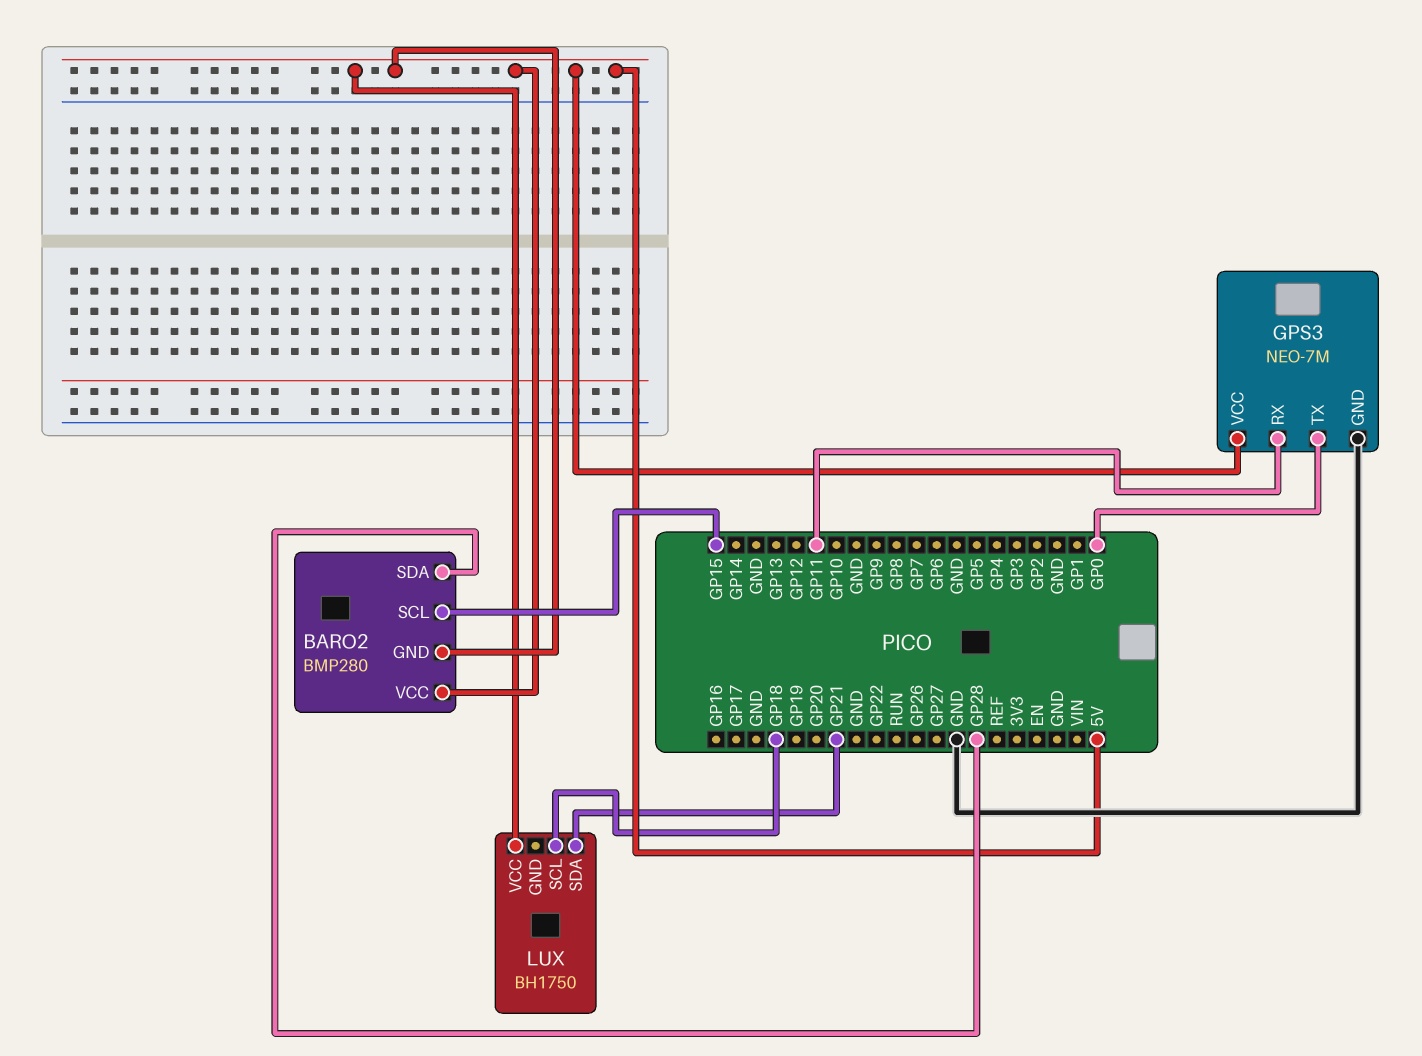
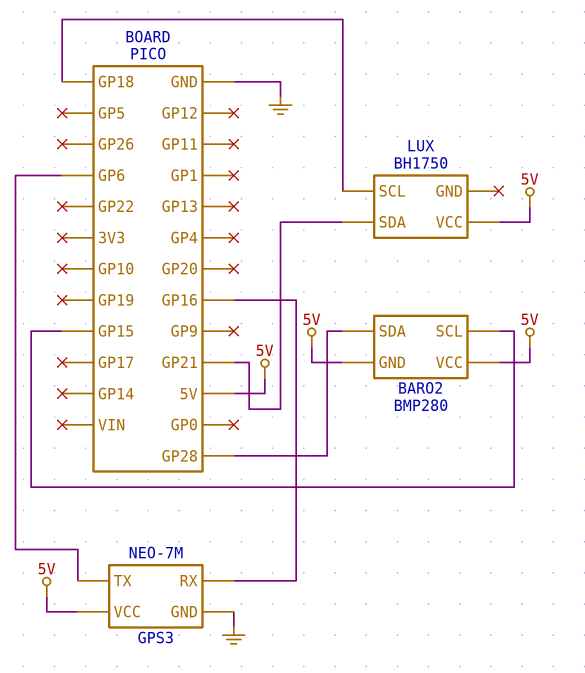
GPS3 pin RX: GP11 -> GP16
GPS3 pin TX: GP0 -> GP6

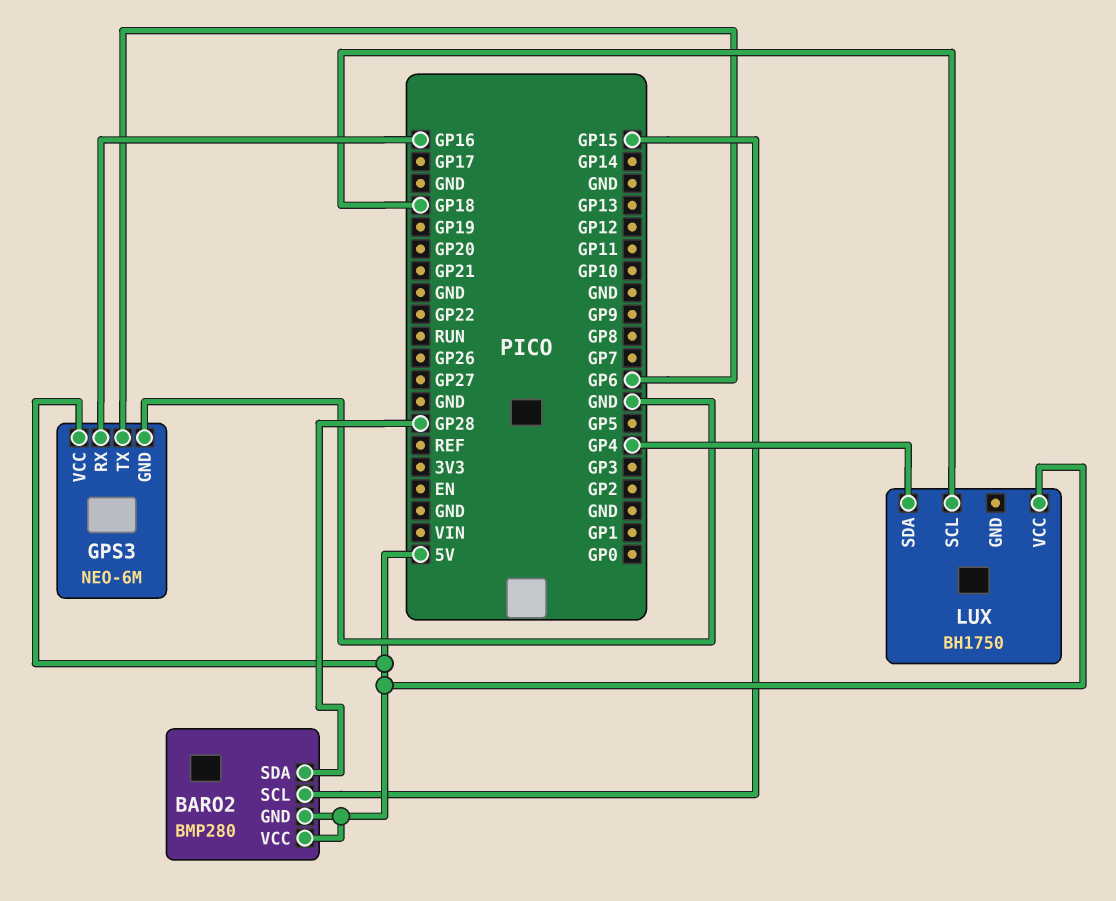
GPS3: NEO-7M -> NEO-6M
LUX pin SDA: GP21 -> GP4

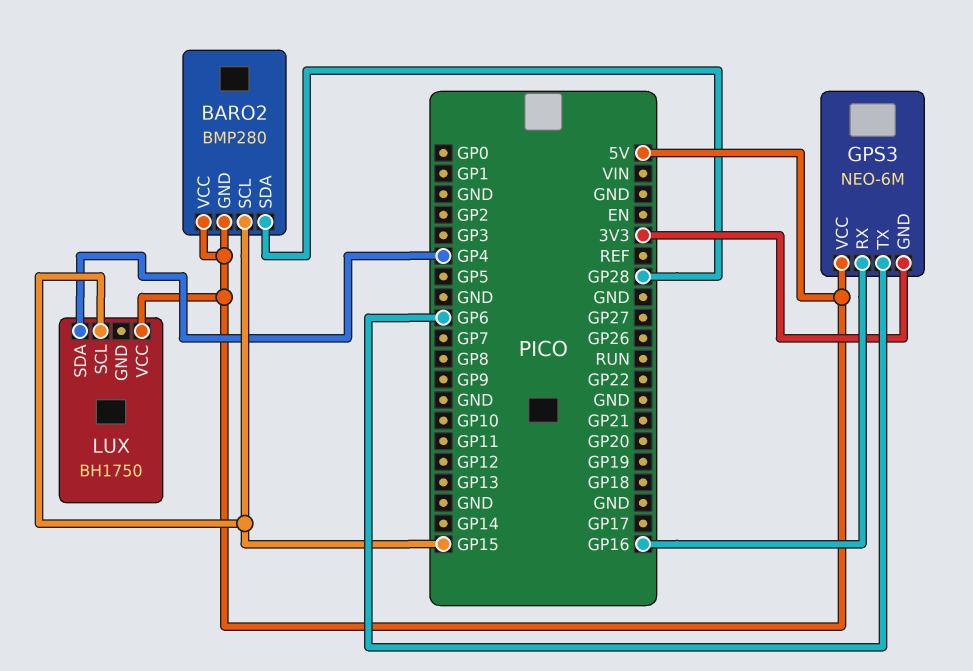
GPS3 pin GND: GND -> 3V3
LUX pin SCL: GP18 -> GP15

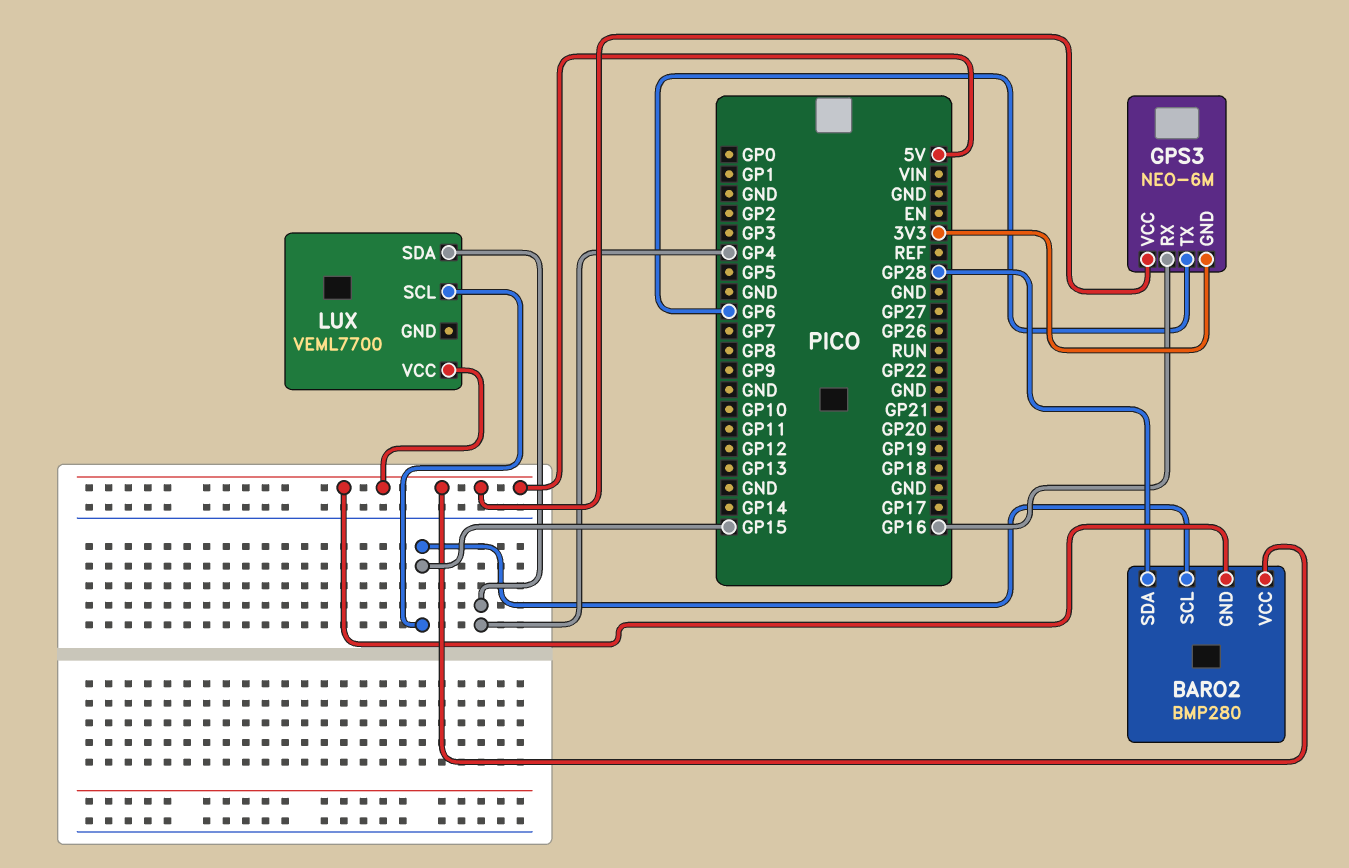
LUX: BH1750 -> VEML7700

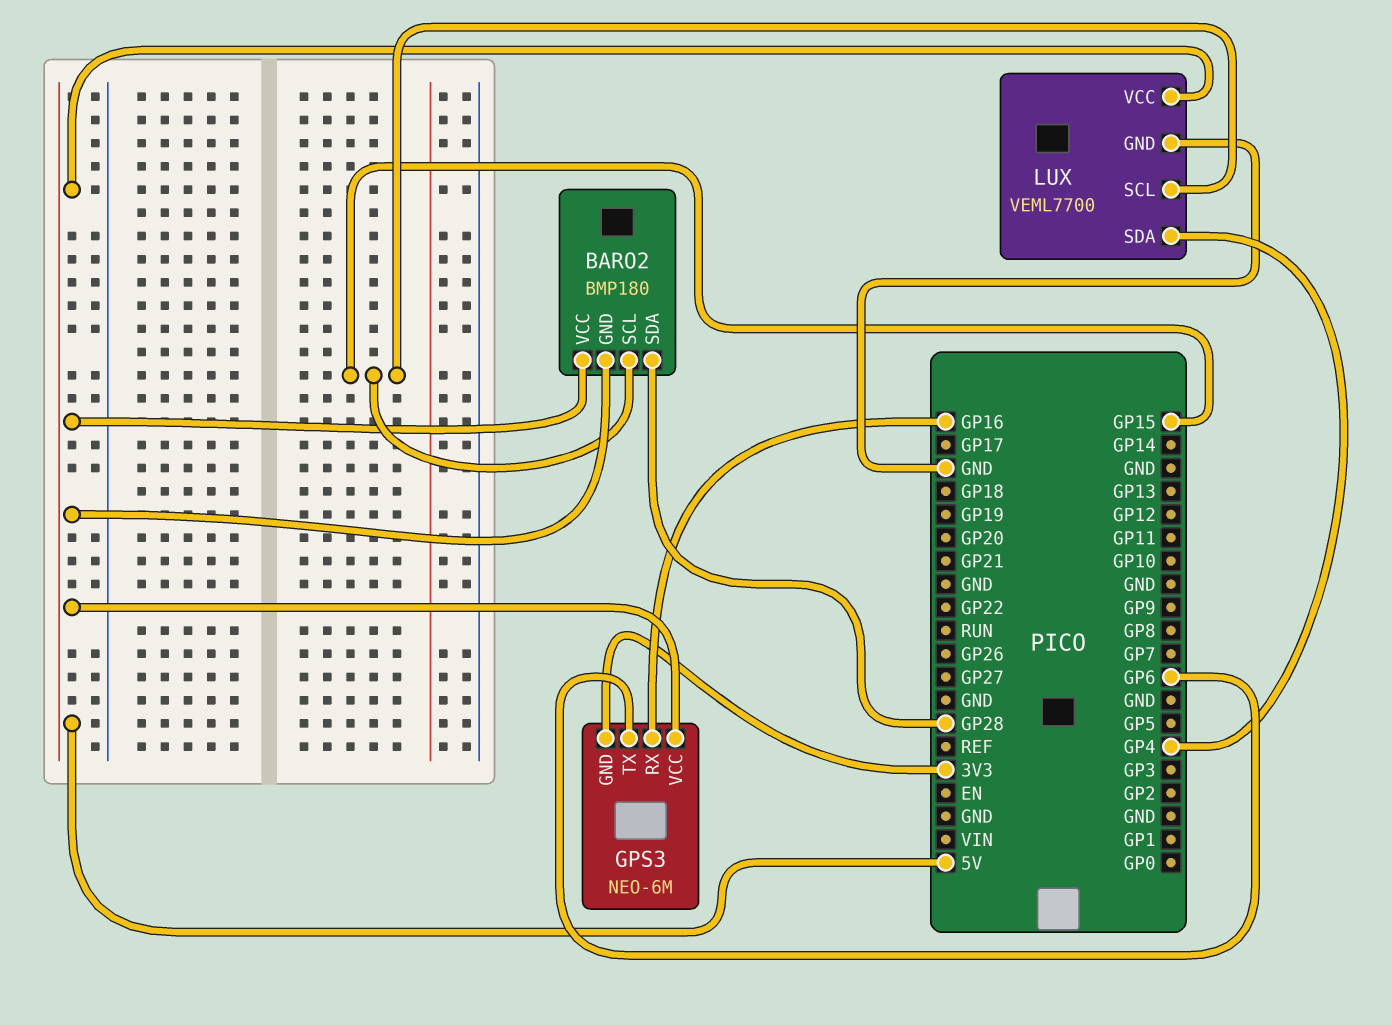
BARO2: BMP280 -> BMP180
LUX pin GND: none -> GND

